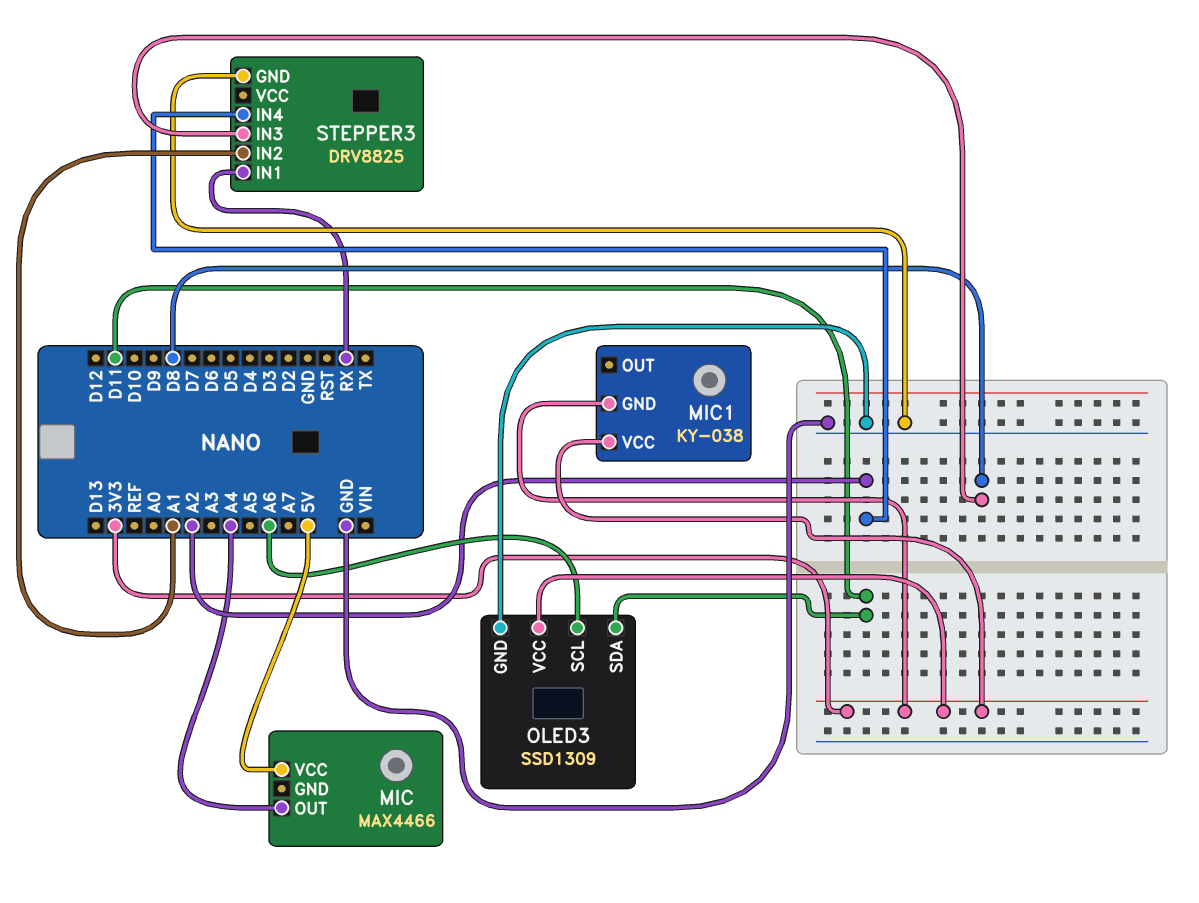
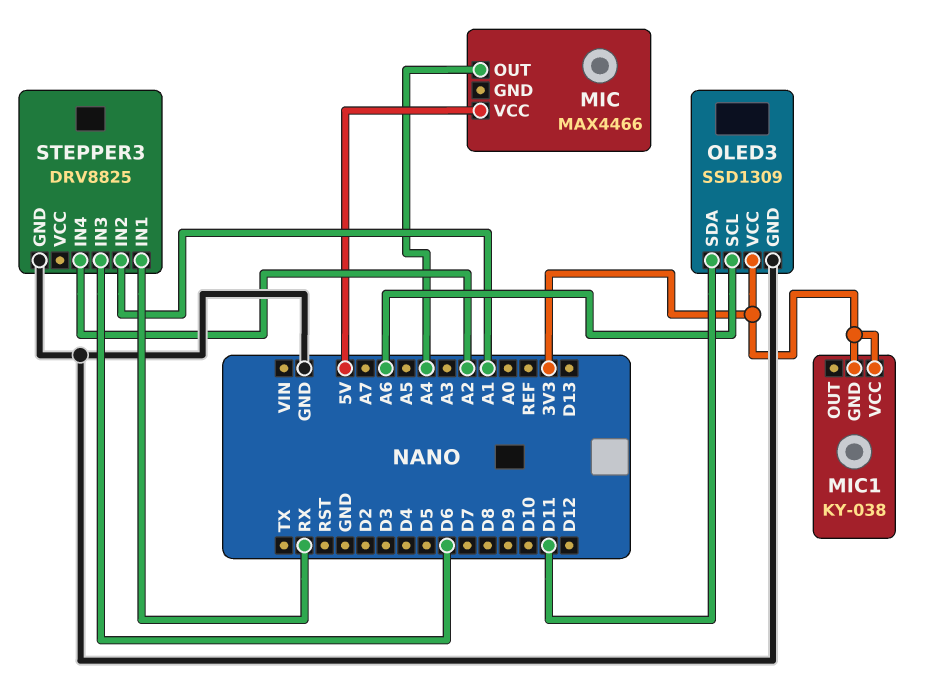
STEPPER3 pin IN3: D8 -> D6

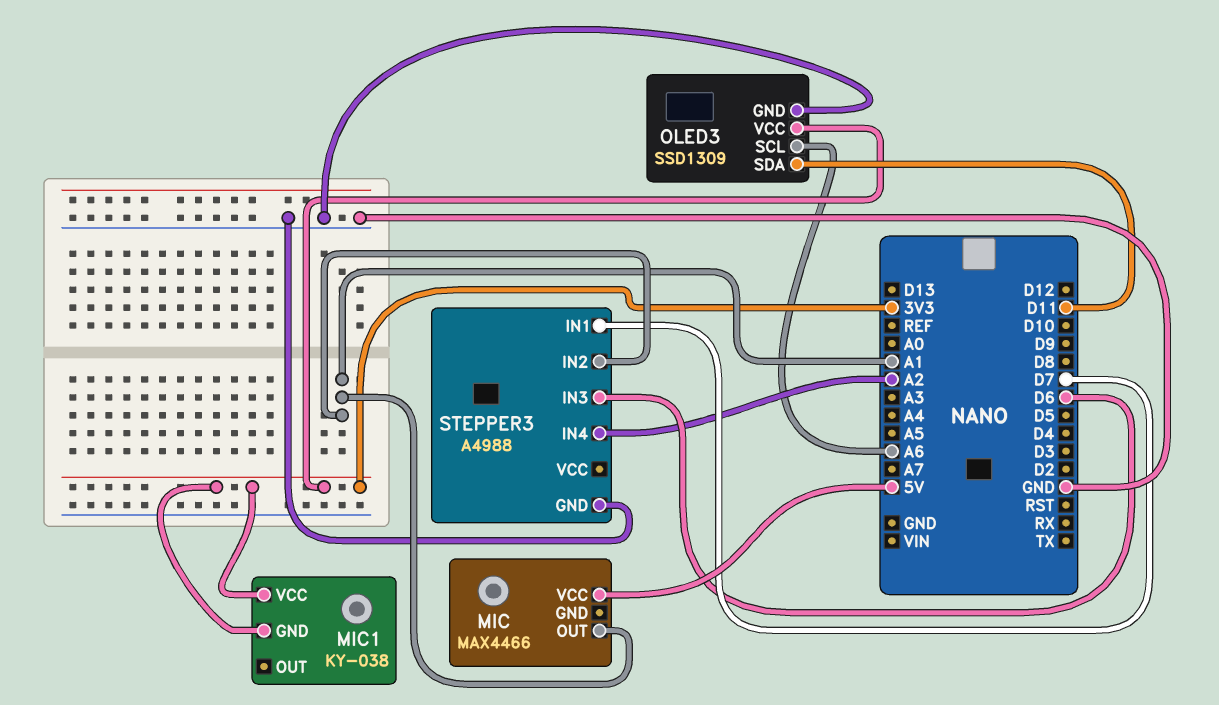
MIC pin OUT: A4 -> A1
STEPPER3: DRV8825 -> A4988
STEPPER3 pin IN1: RX -> D7

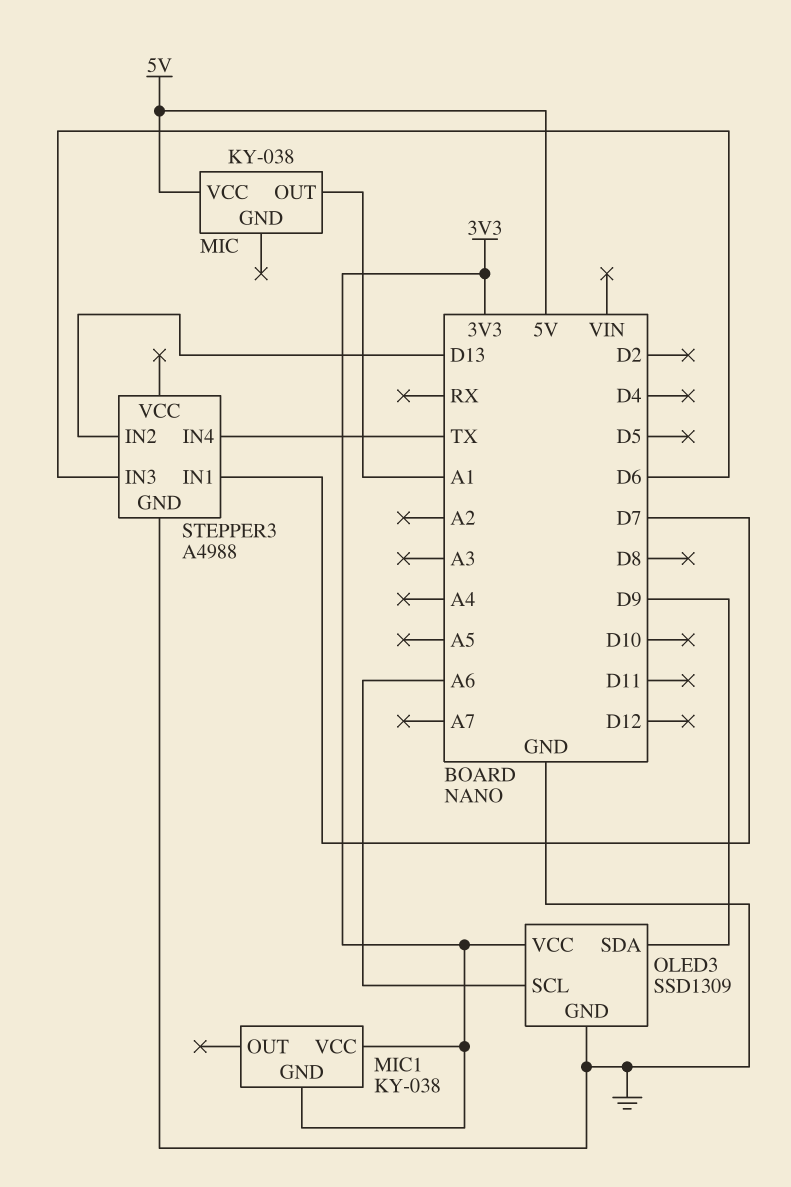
MIC: MAX4466 -> KY-038
OLED3 pin SDA: D11 -> D9
STEPPER3 pin IN2: A1 -> D13
STEPPER3 pin IN4: A2 -> TX

